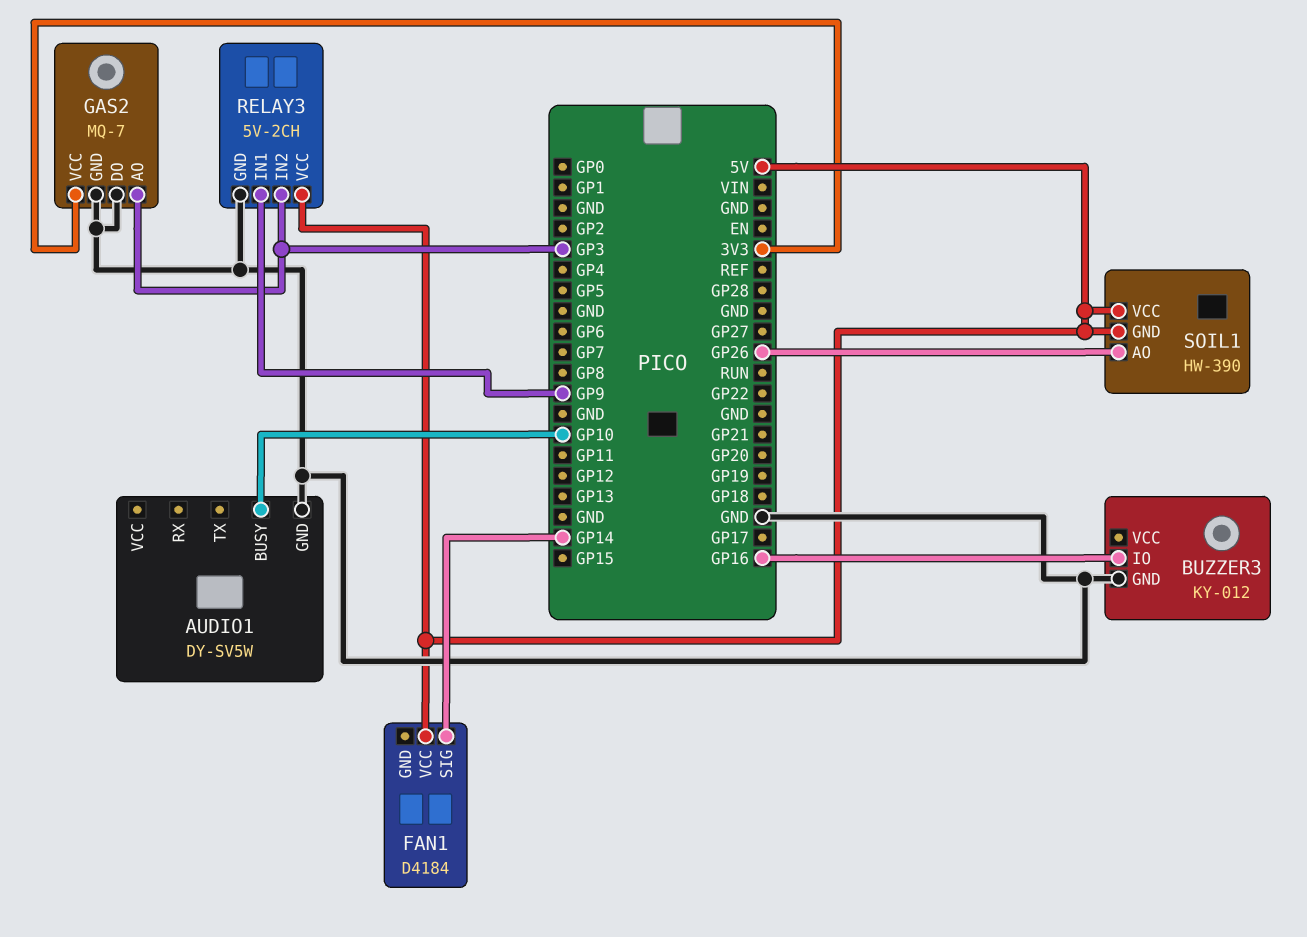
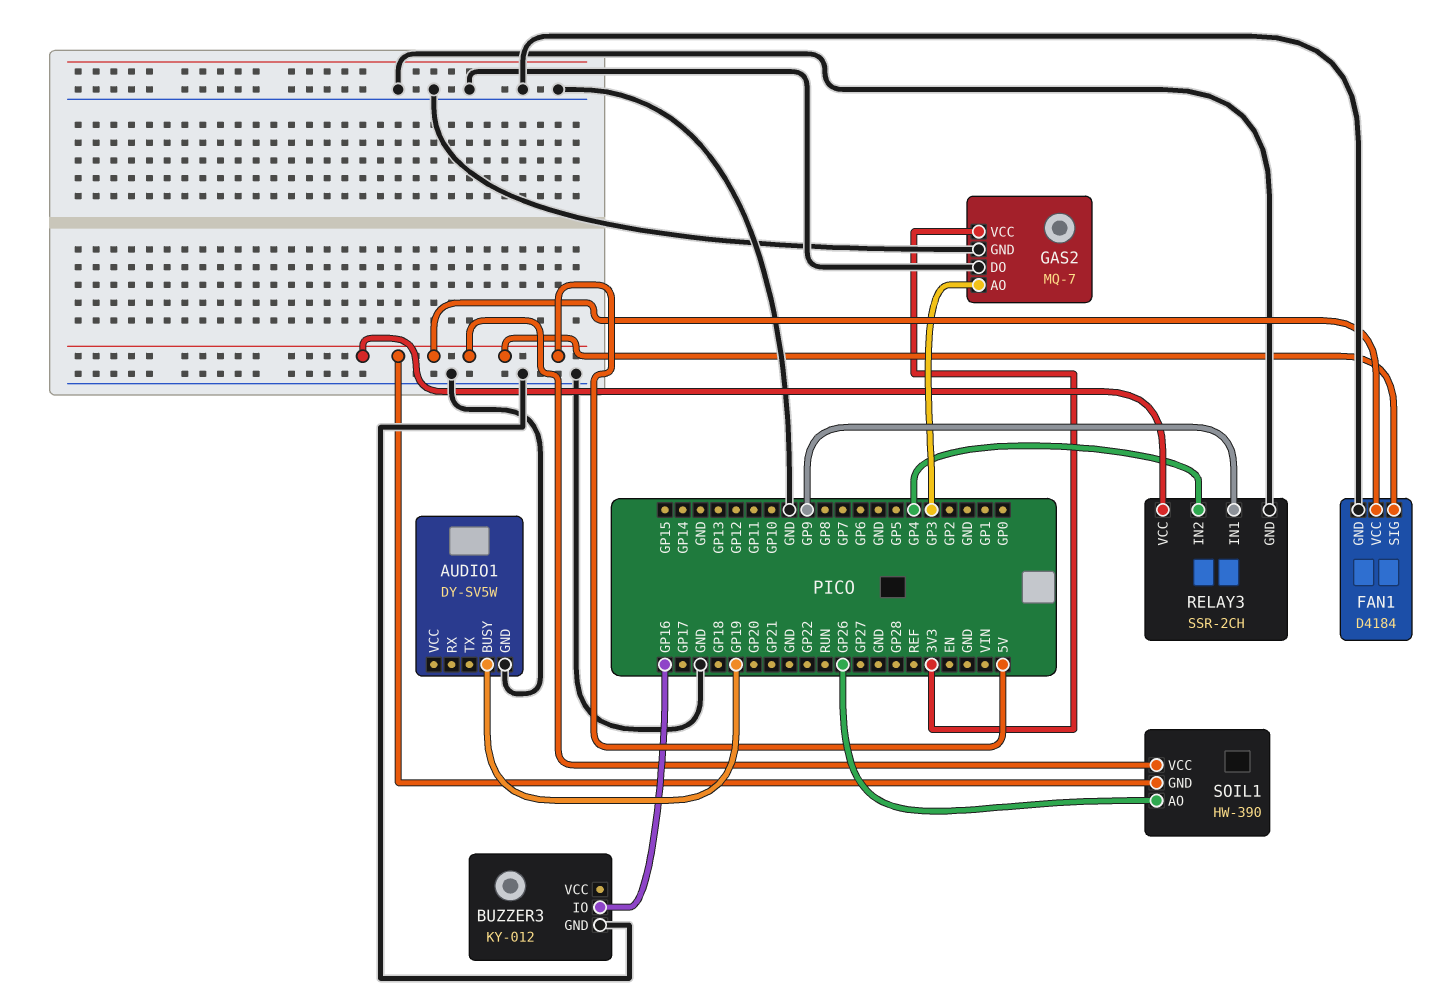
AUDIO1 pin BUSY: GP10 -> GP19
FAN1 pin GND: none -> GND
FAN1 pin SIG: GP14 -> 5V
RELAY3: 5V-2CH -> SSR-2CH
RELAY3 pin IN2: GP3 -> GP4

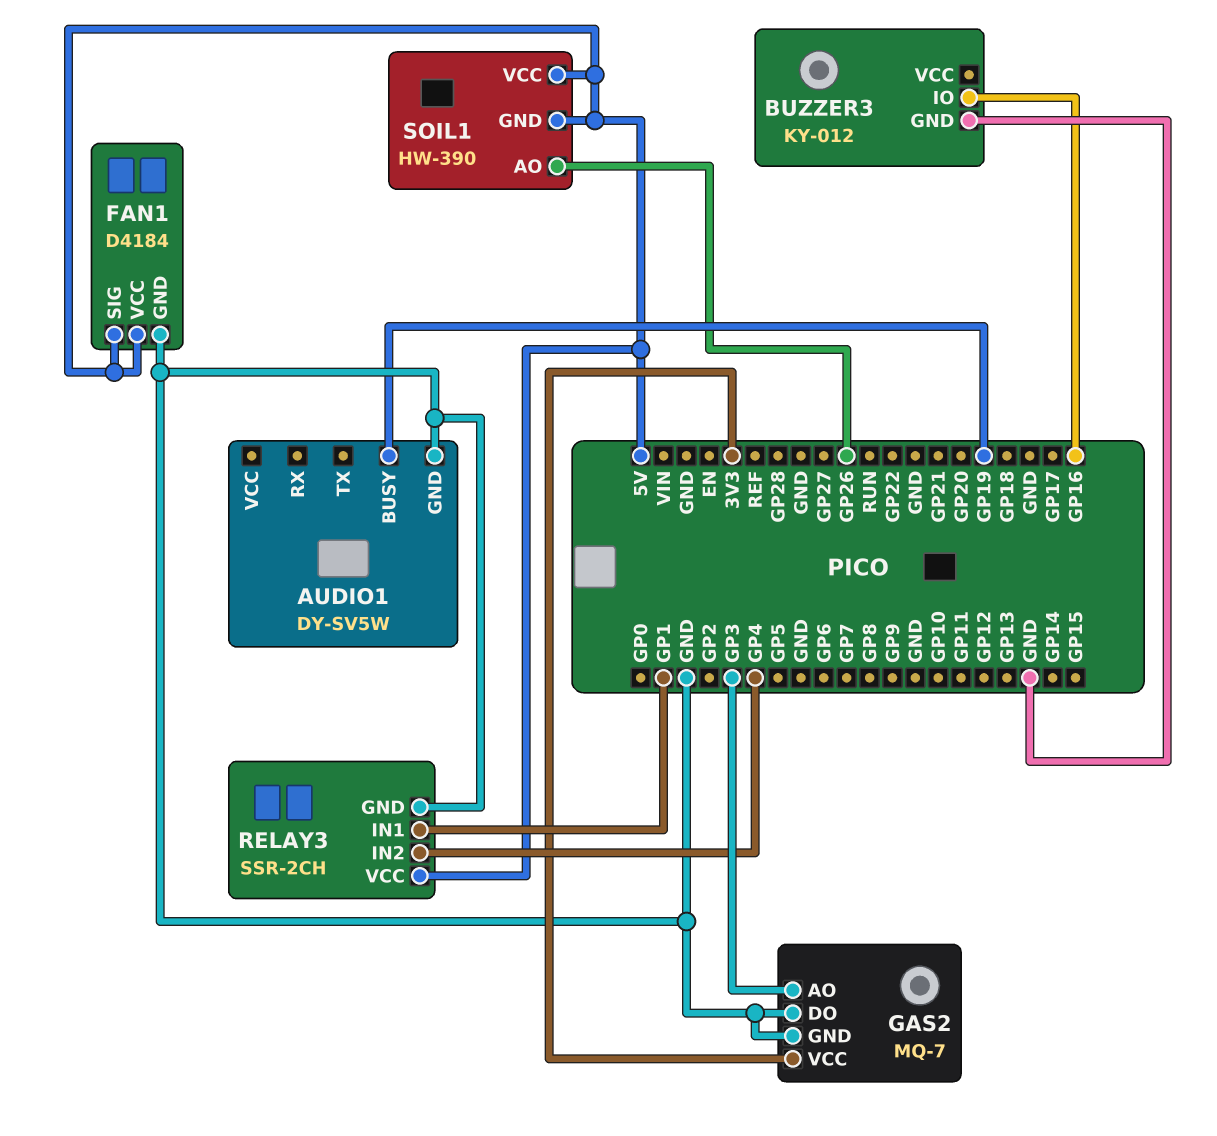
RELAY3 pin IN1: GP9 -> GP1

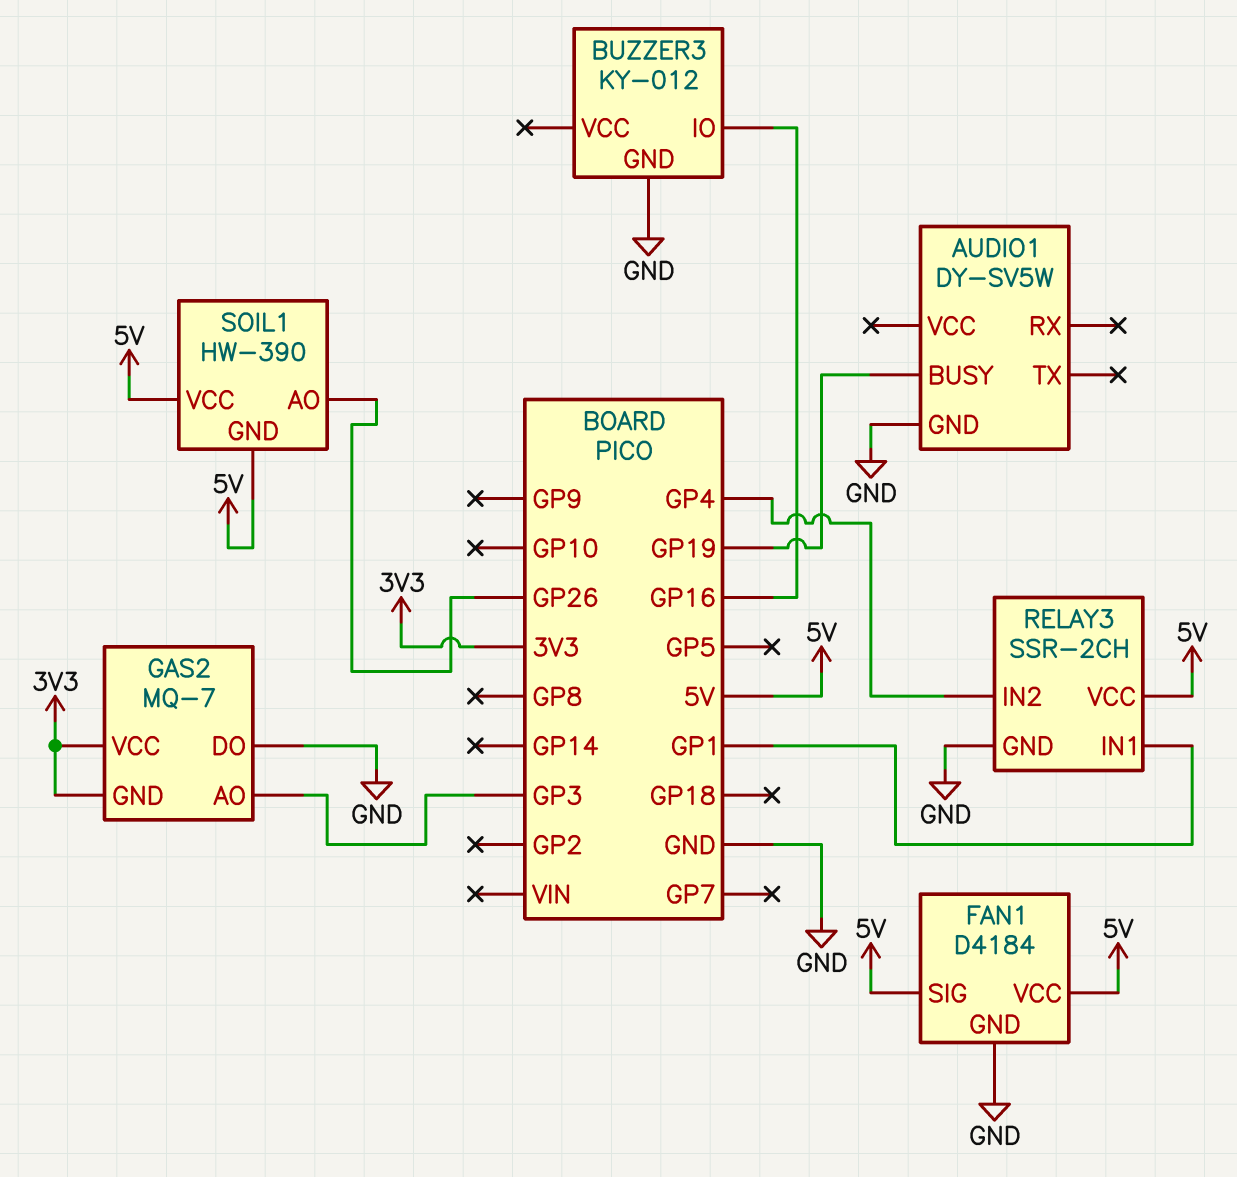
GAS2 pin GND: GND -> 3V3

